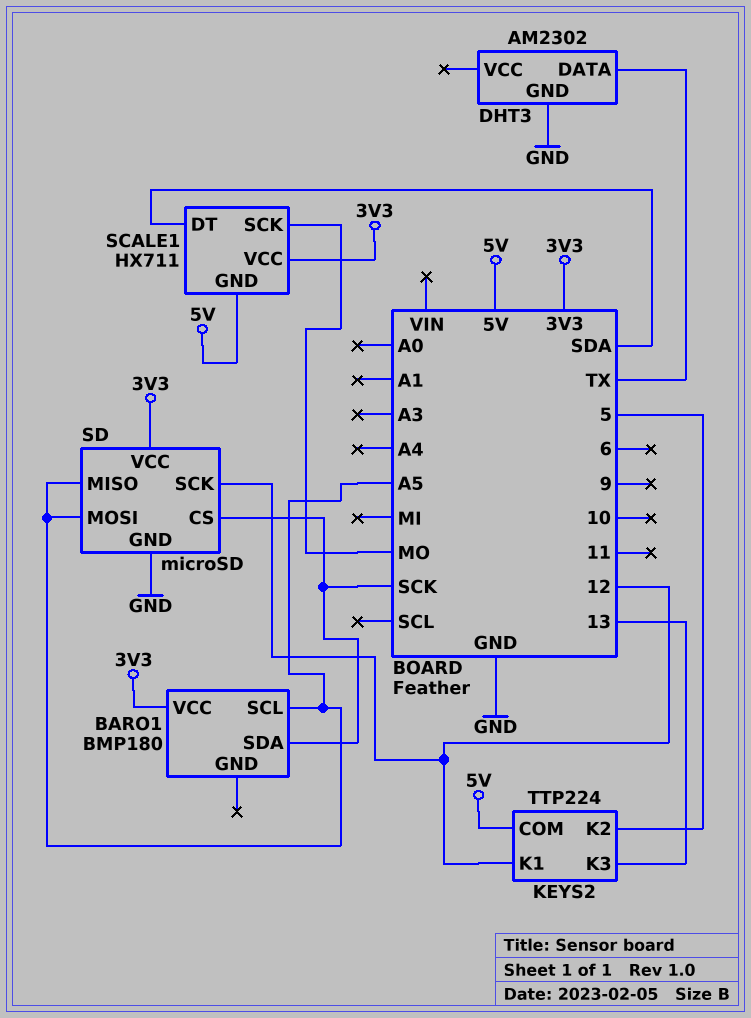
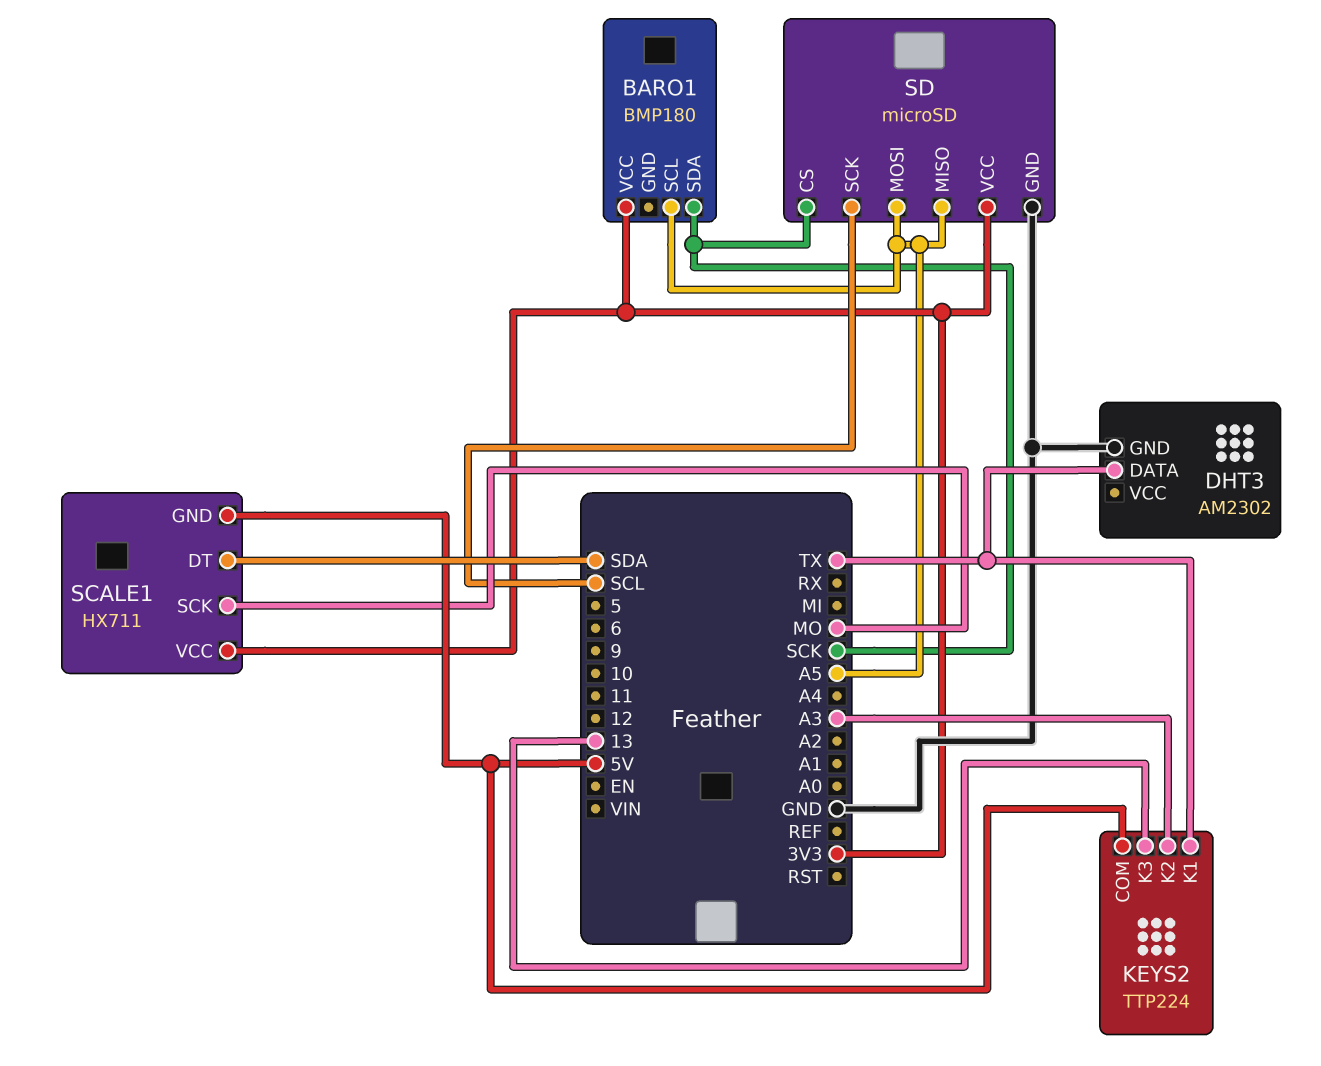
KEYS2 pin K1: 12 -> TX
KEYS2 pin K2: 5 -> A3
SD pin SCK: 12 -> SCL

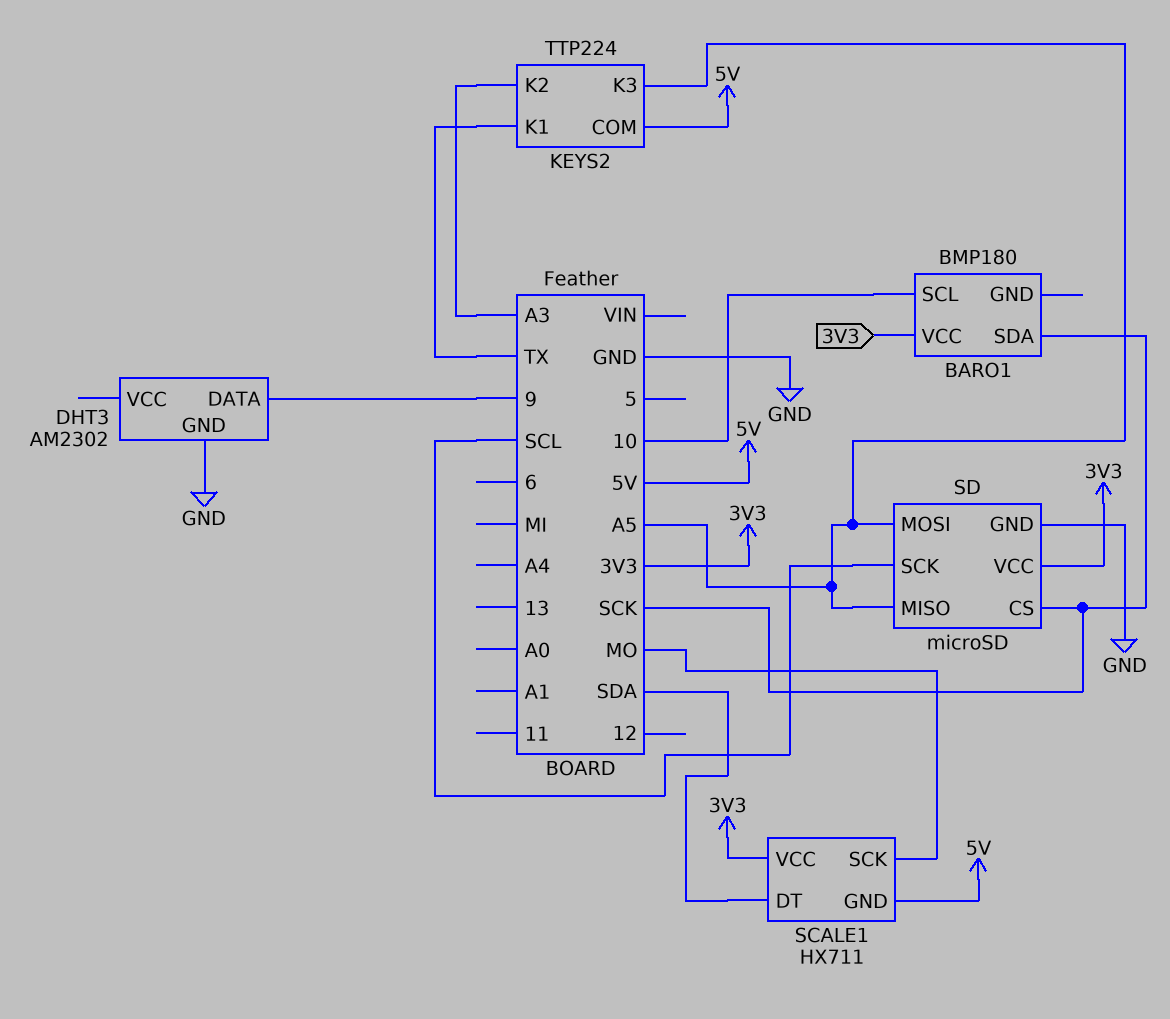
BARO1 pin SCL: A5 -> 10
DHT3 pin DATA: TX -> 9
KEYS2 pin K3: 13 -> A5

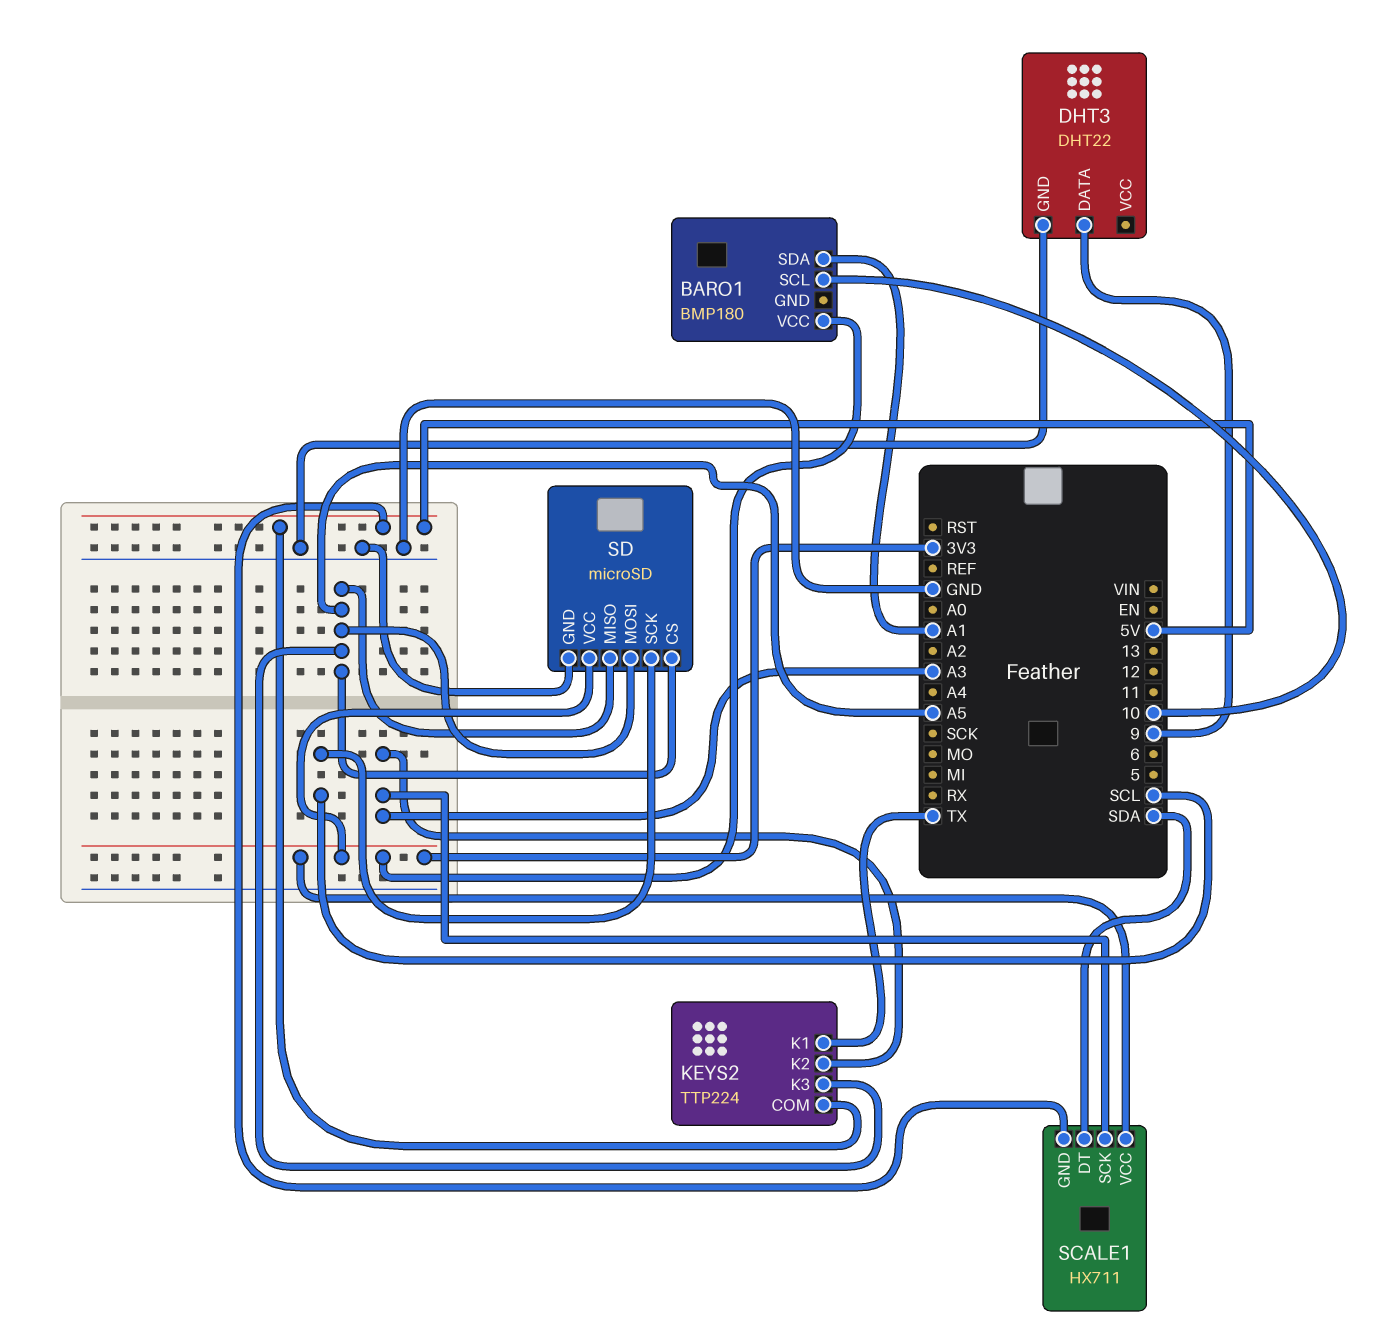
BARO1 pin SDA: SCK -> A1
DHT3: AM2302 -> DHT22
SCALE1 pin SCK: MO -> A3
SD pin CS: SCK -> A5

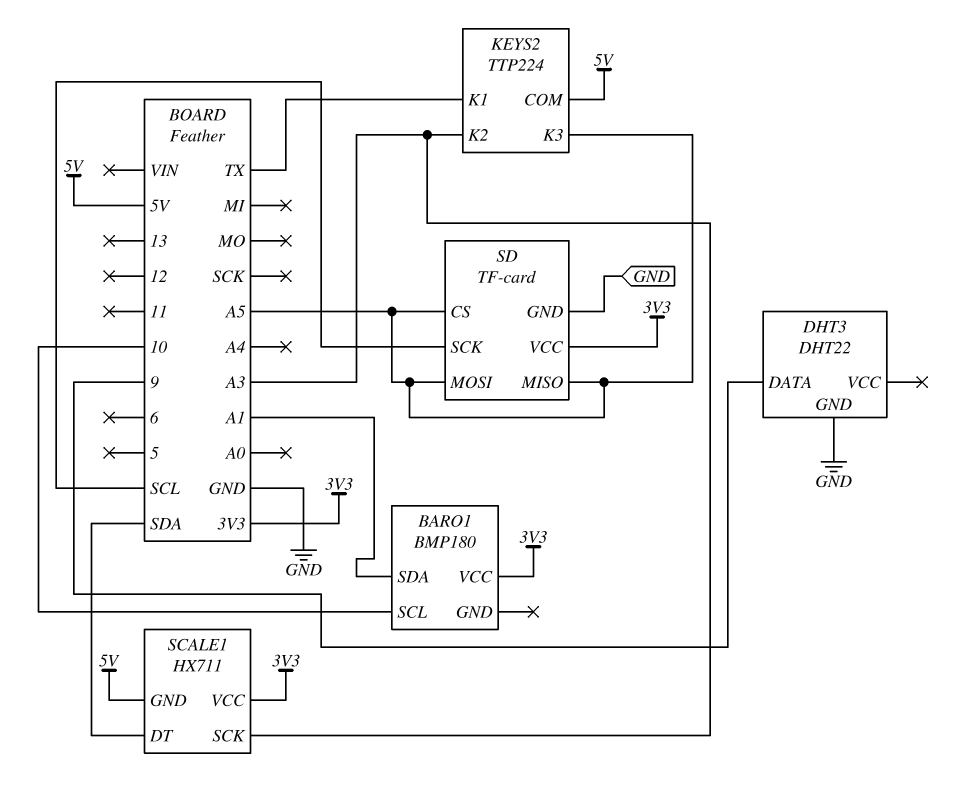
SD: microSD -> TF-card

